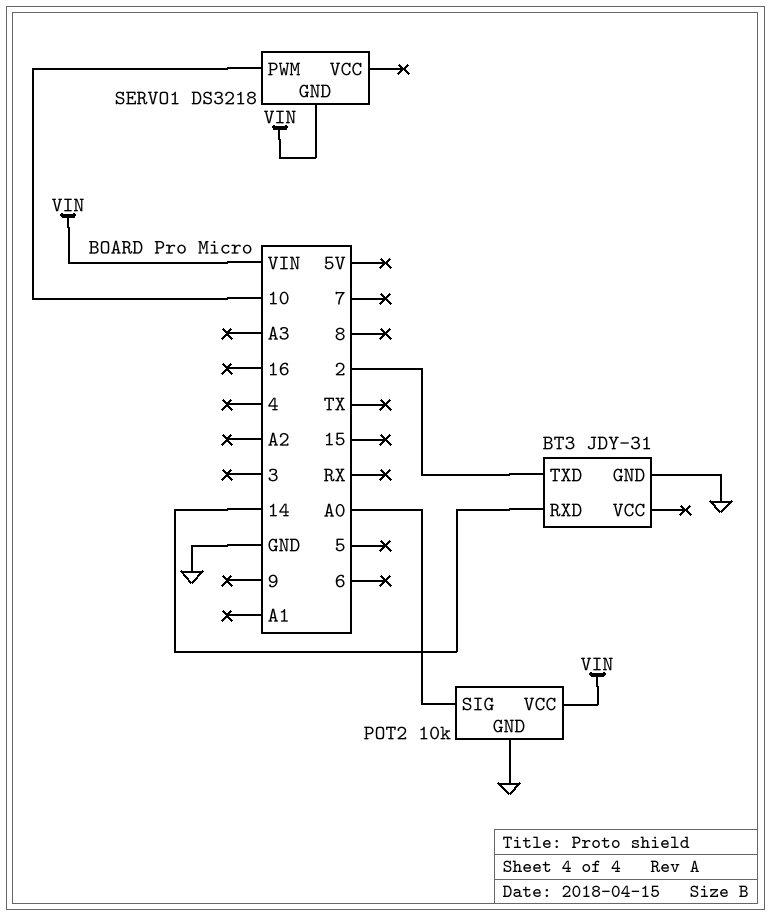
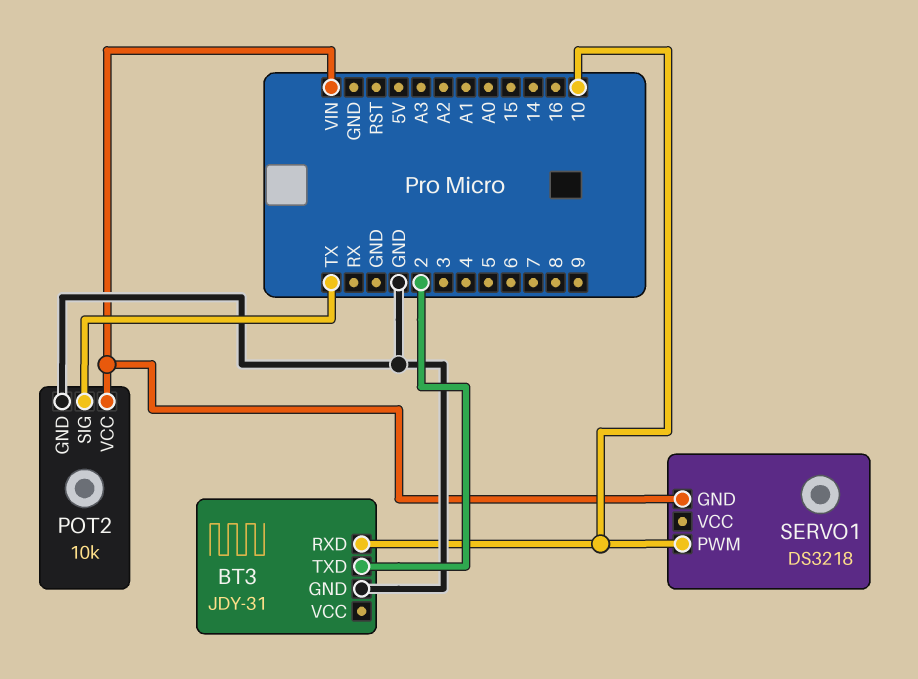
BT3 pin RXD: 14 -> 10
POT2 pin SIG: A0 -> TX

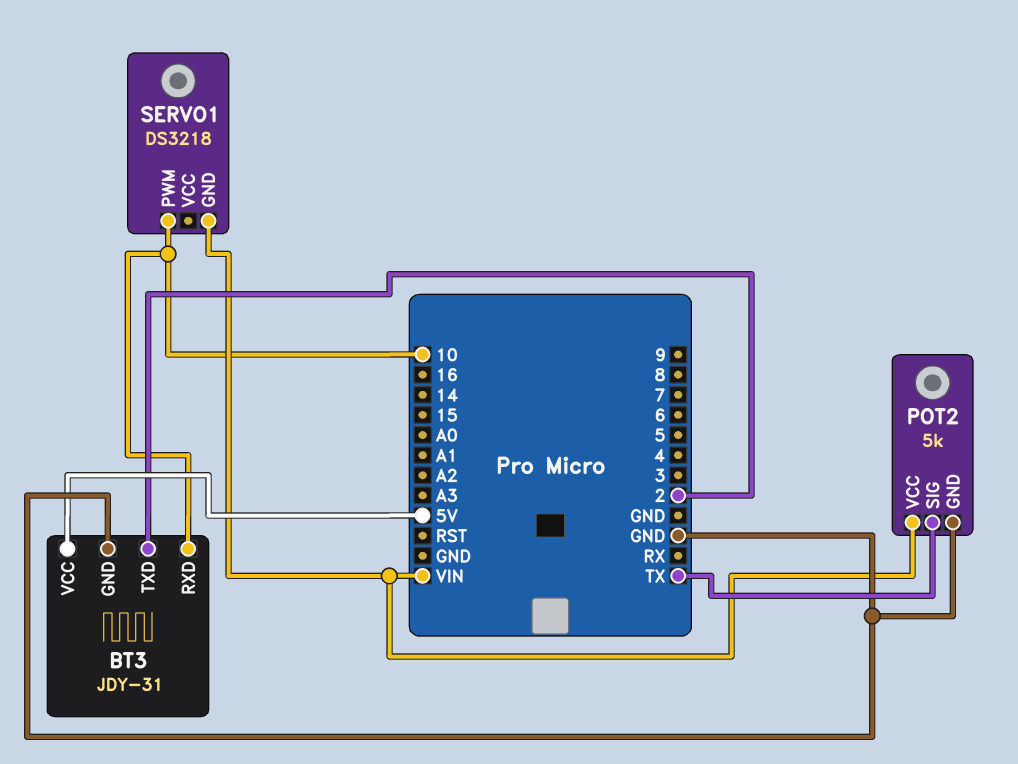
BT3 pin VCC: none -> 5V
POT2: 10k -> 5k

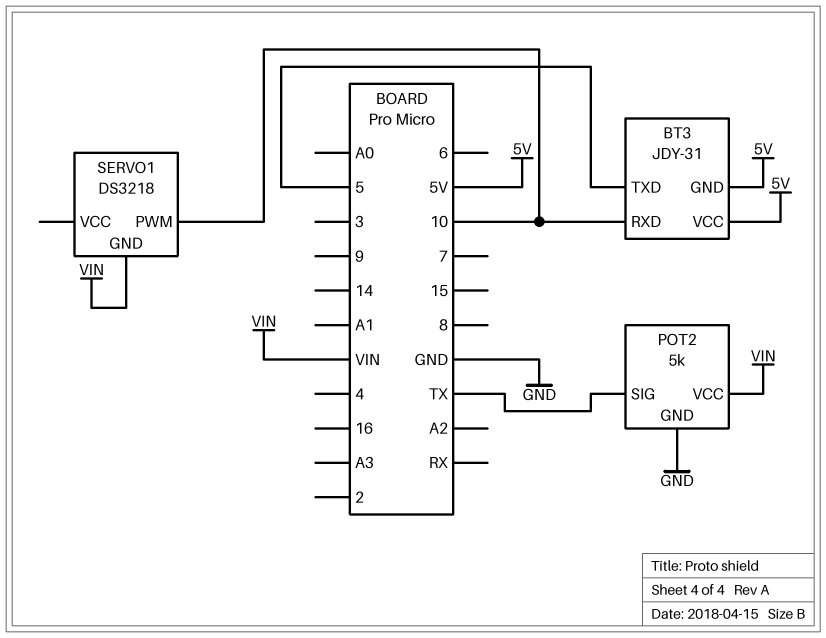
BT3 pin GND: GND -> 5V
BT3 pin TXD: 2 -> 5

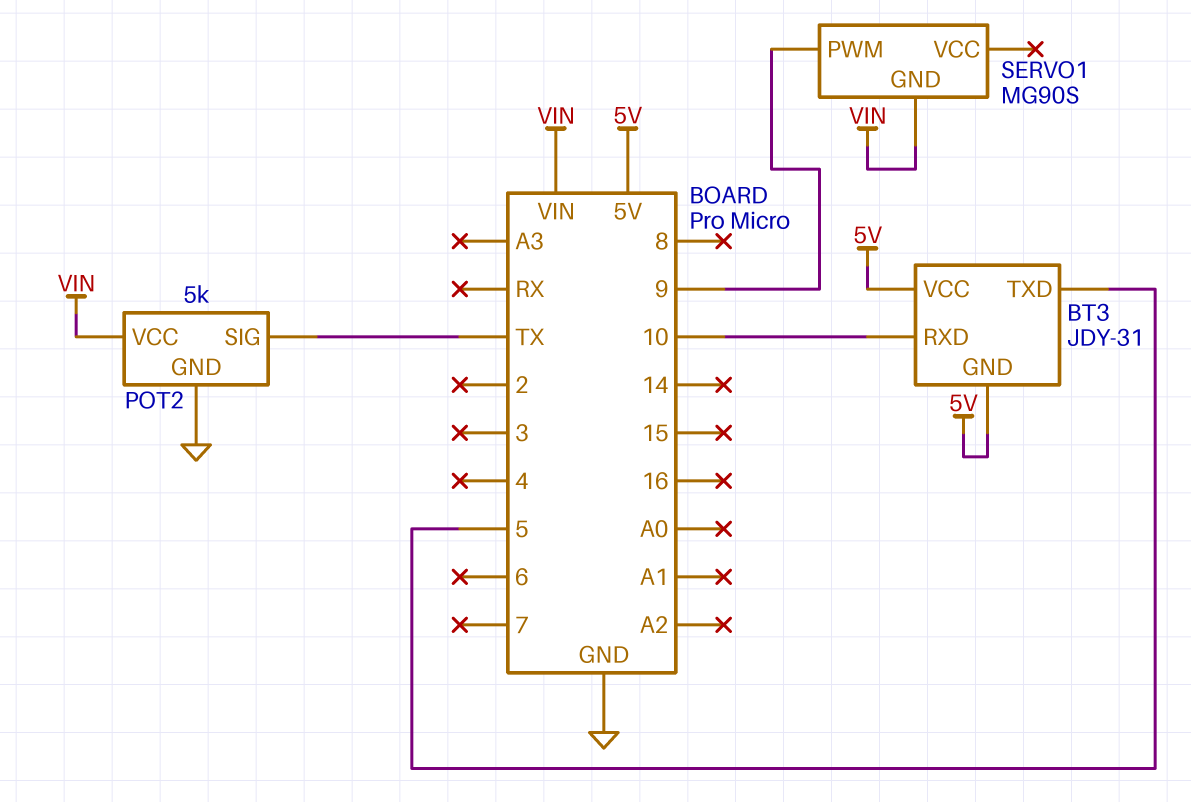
SERVO1: DS3218 -> MG90S
SERVO1 pin PWM: 10 -> 9

